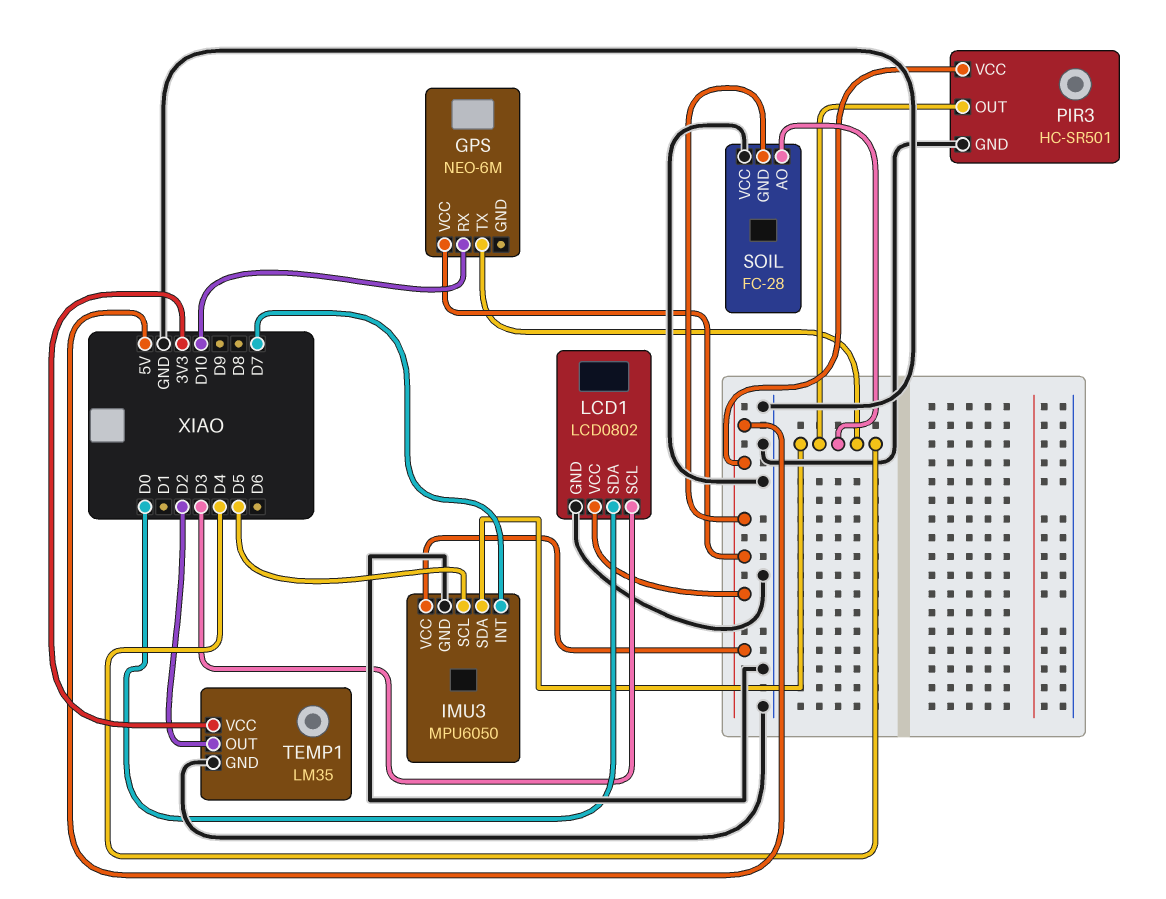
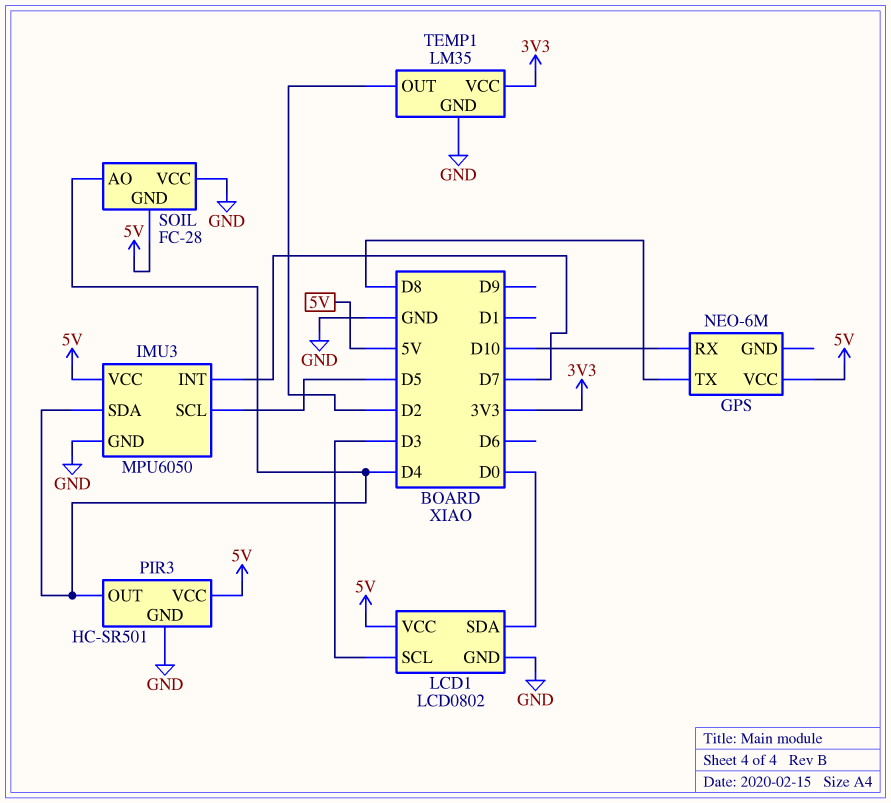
GPS pin TX: D4 -> D8

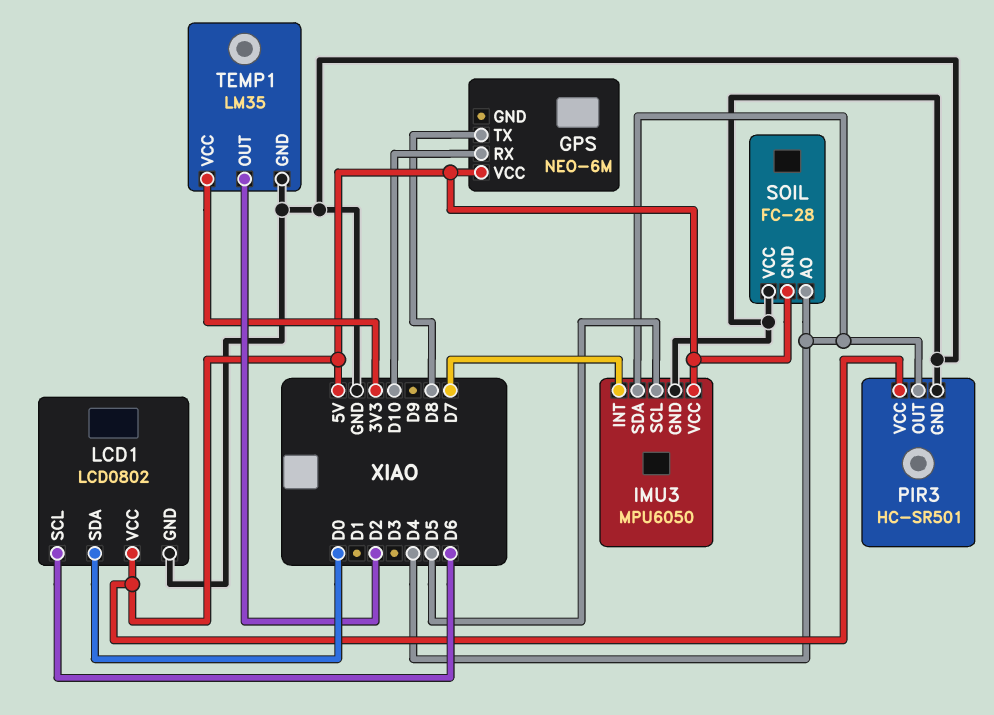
LCD1 pin SCL: D3 -> D6

